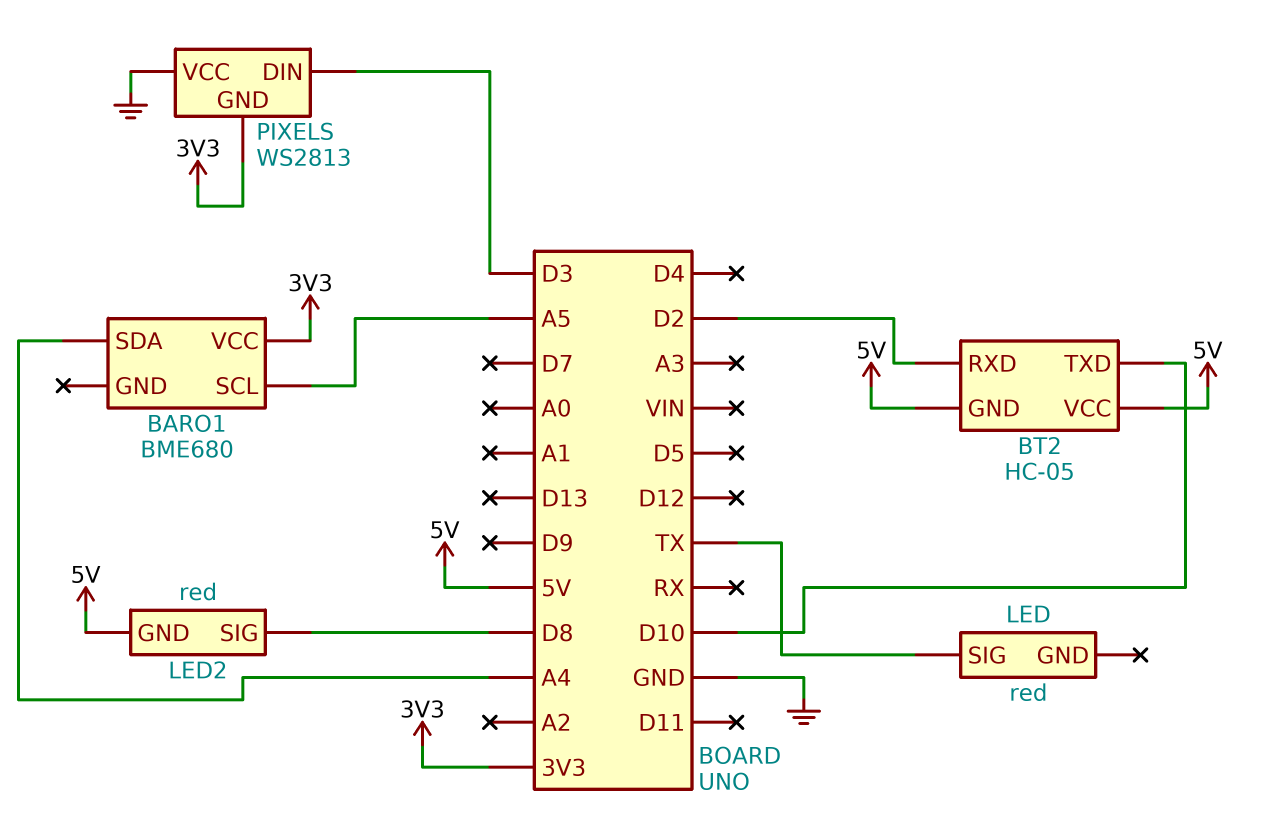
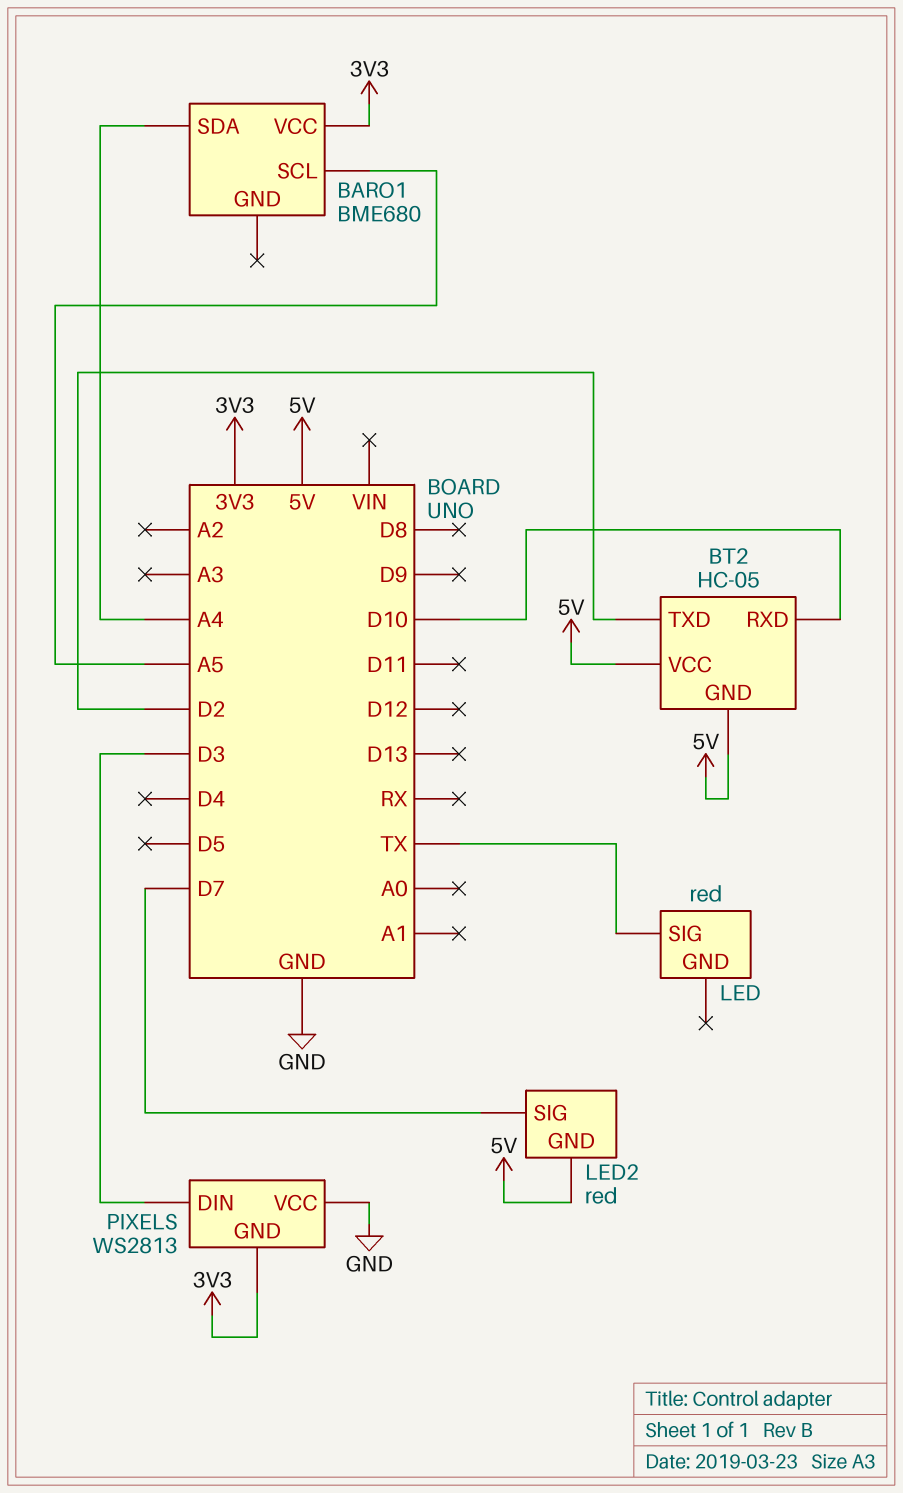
BT2 pin RXD: D2 -> D10
BT2 pin TXD: D10 -> D2
LED2 pin SIG: D8 -> D7

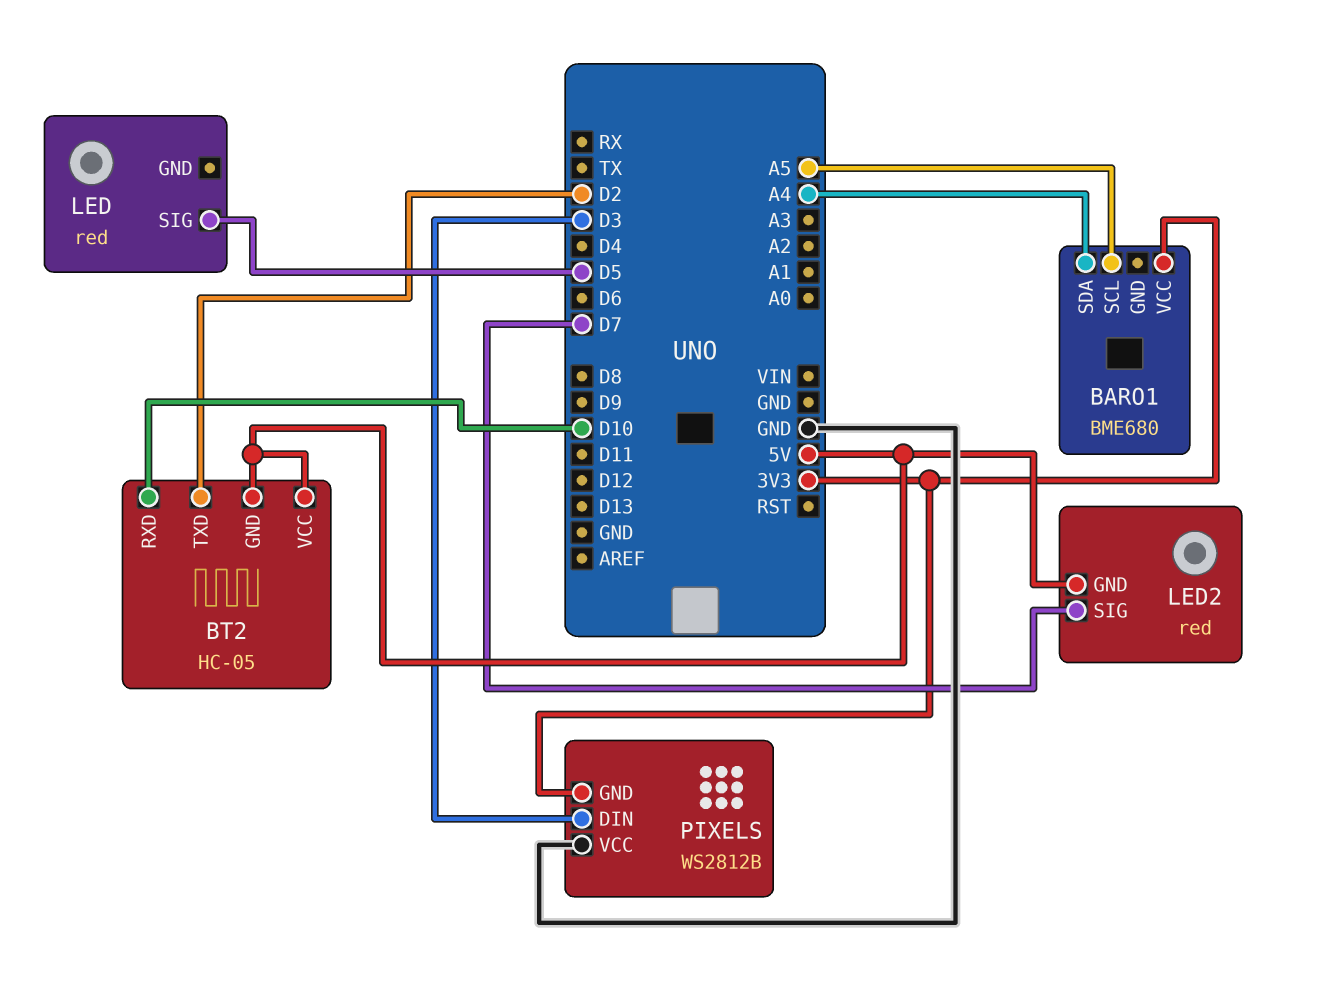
LED pin SIG: TX -> D5
PIXELS: WS2813 -> WS2812B

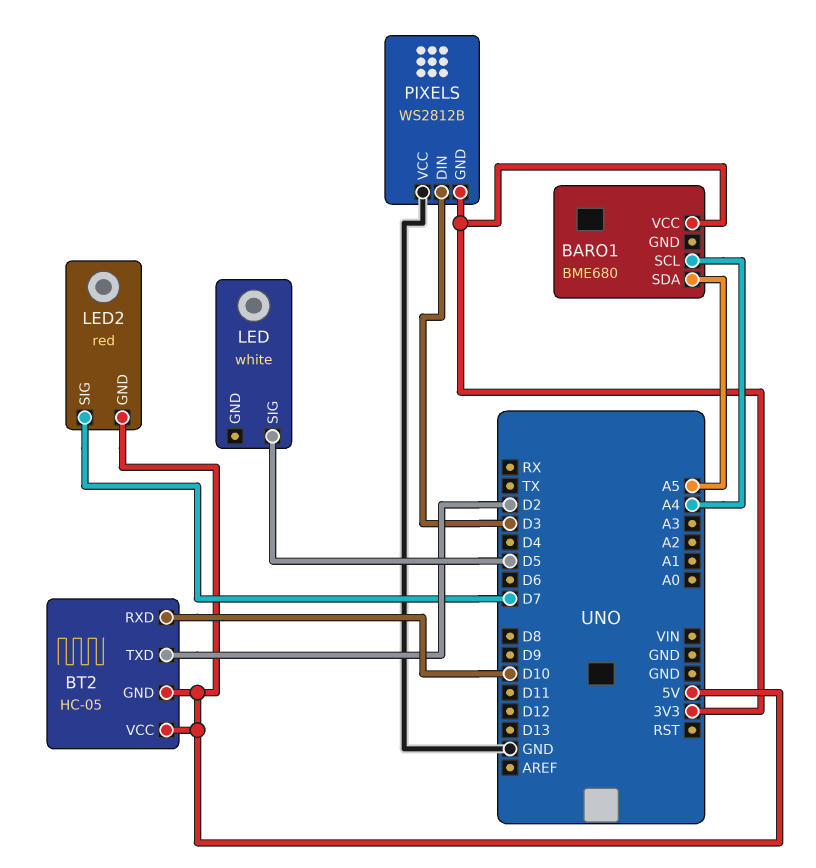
BARO1 pin SCL: A5 -> A4
BARO1 pin SDA: A4 -> A5
LED: red -> white

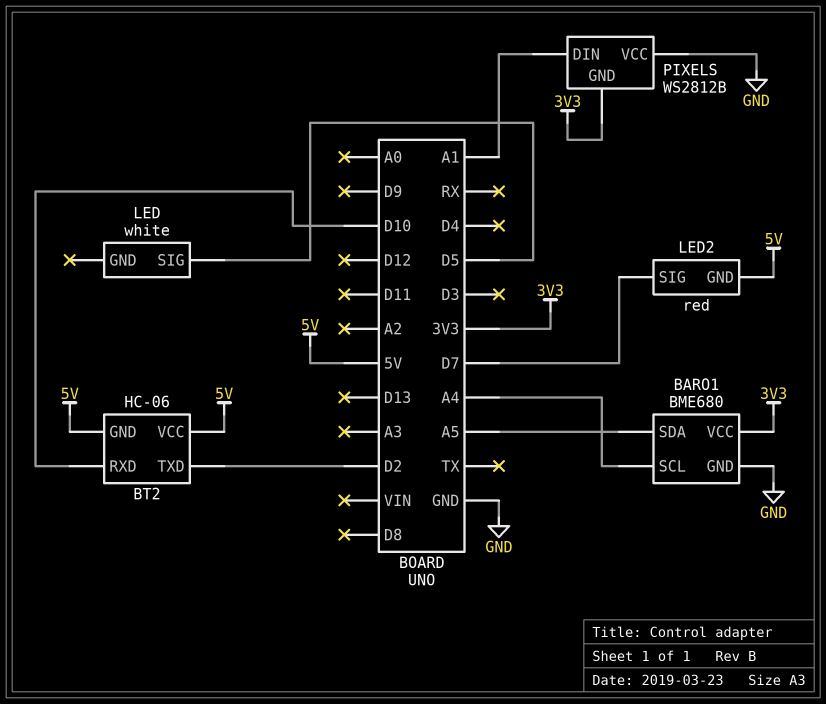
BARO1 pin GND: none -> GND
BT2: HC-05 -> HC-06
PIXELS pin DIN: D3 -> A1

